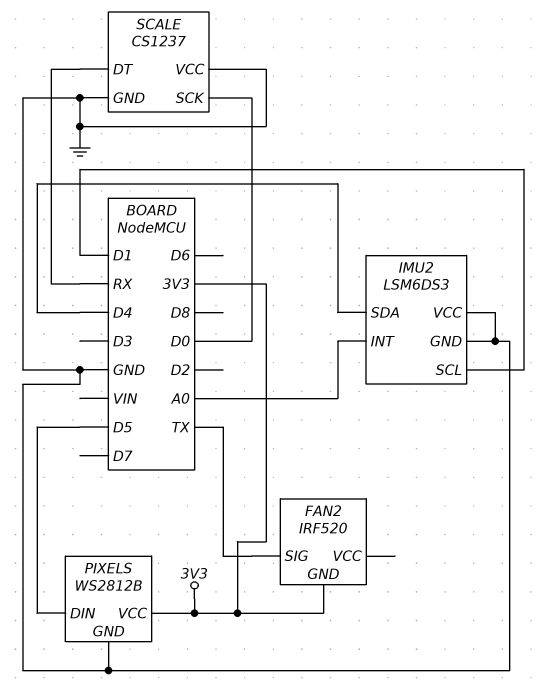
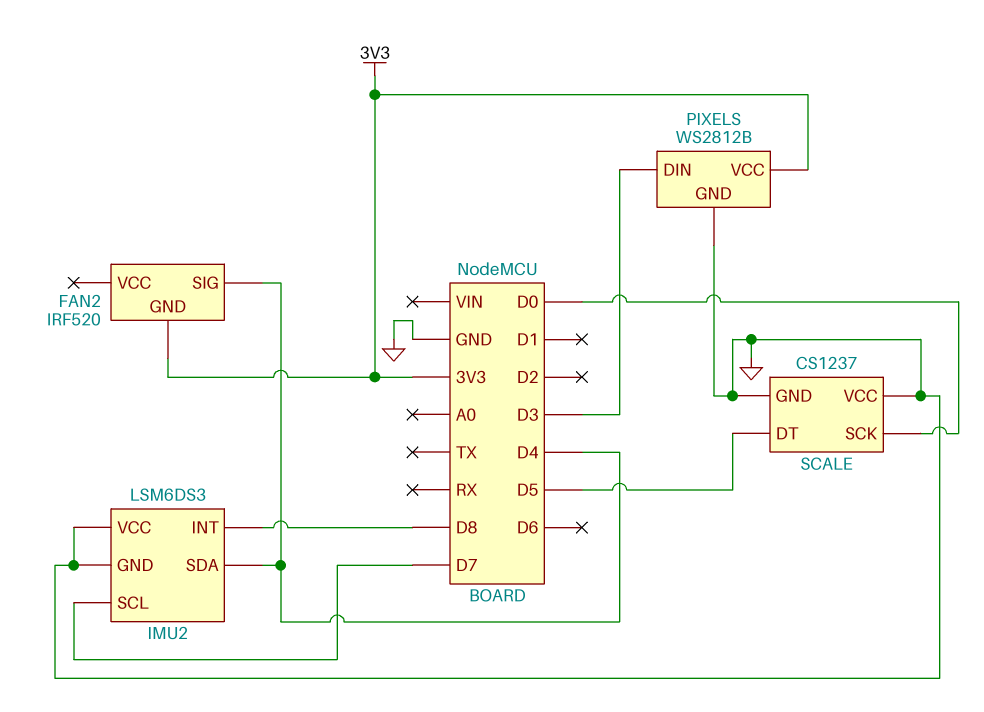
FAN2 pin SIG: TX -> D4
IMU2 pin INT: A0 -> D8
IMU2 pin SCL: D1 -> D7
PIXELS pin DIN: D5 -> D3
SCALE pin DT: RX -> D5

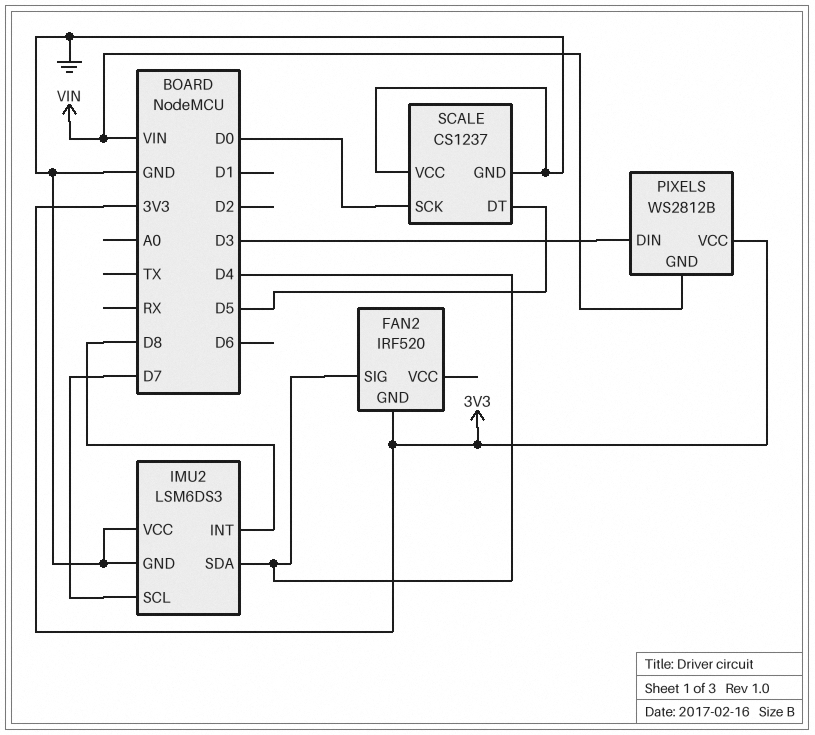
PIXELS pin GND: GND -> VIN

